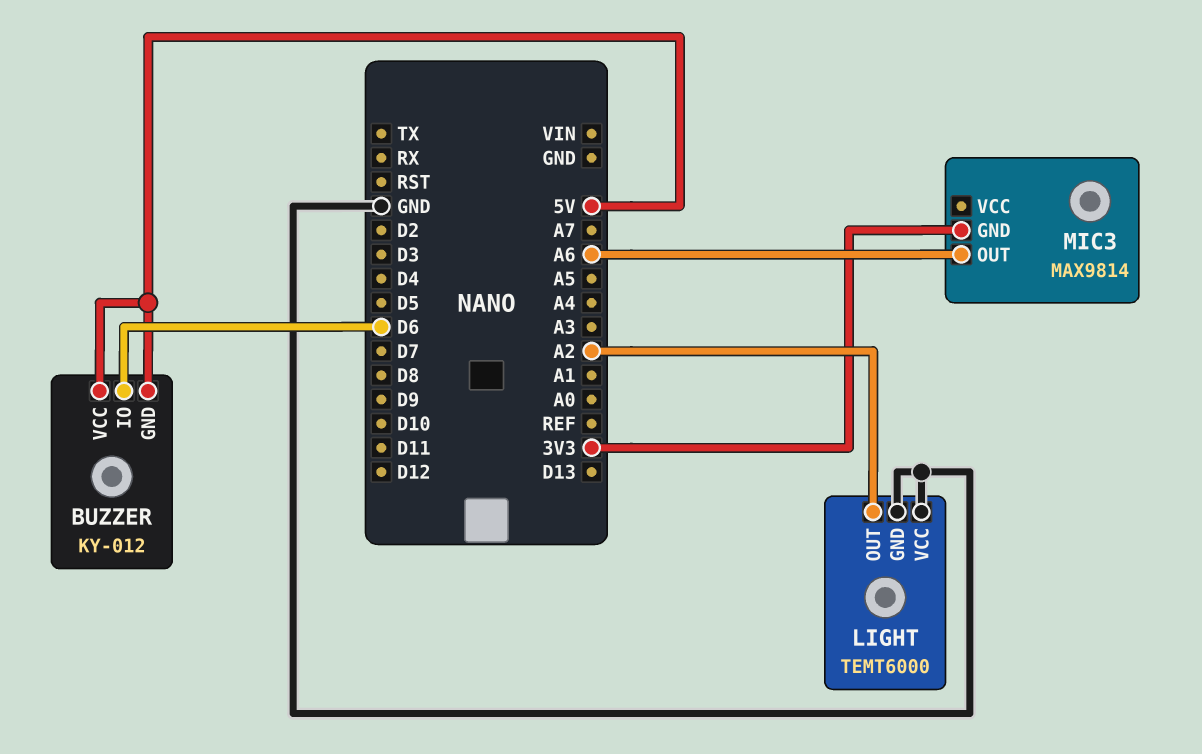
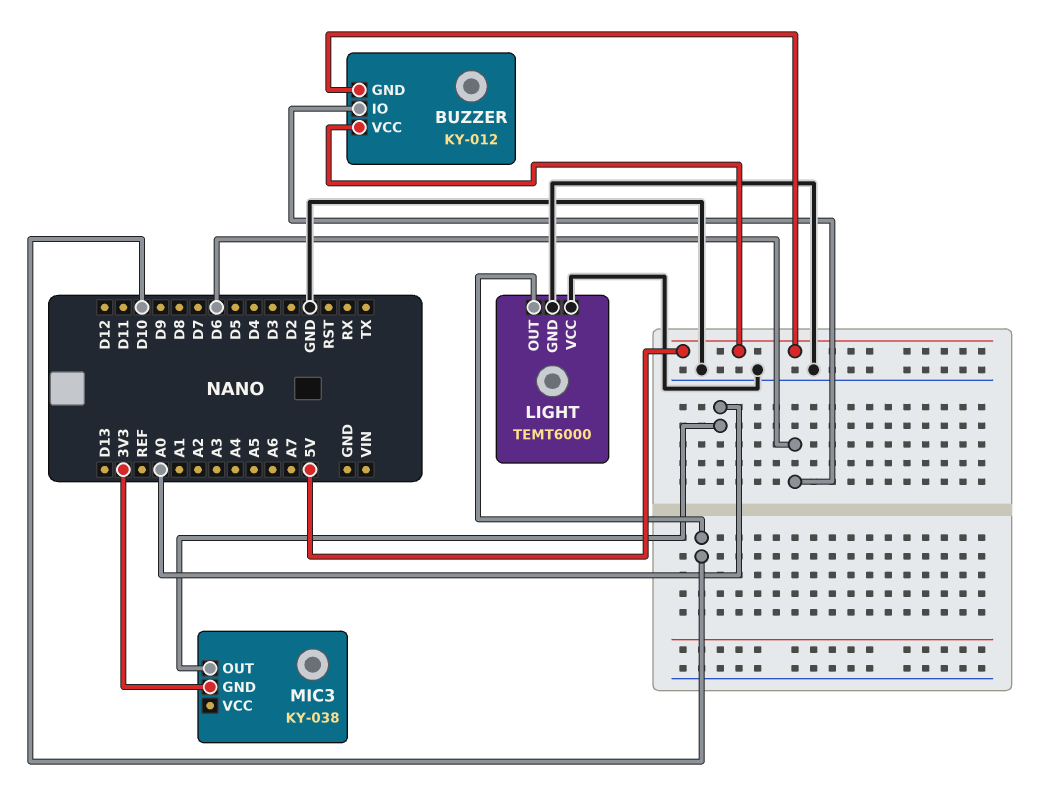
LIGHT pin OUT: A2 -> D10
MIC3: MAX9814 -> KY-038
MIC3 pin OUT: A6 -> A0

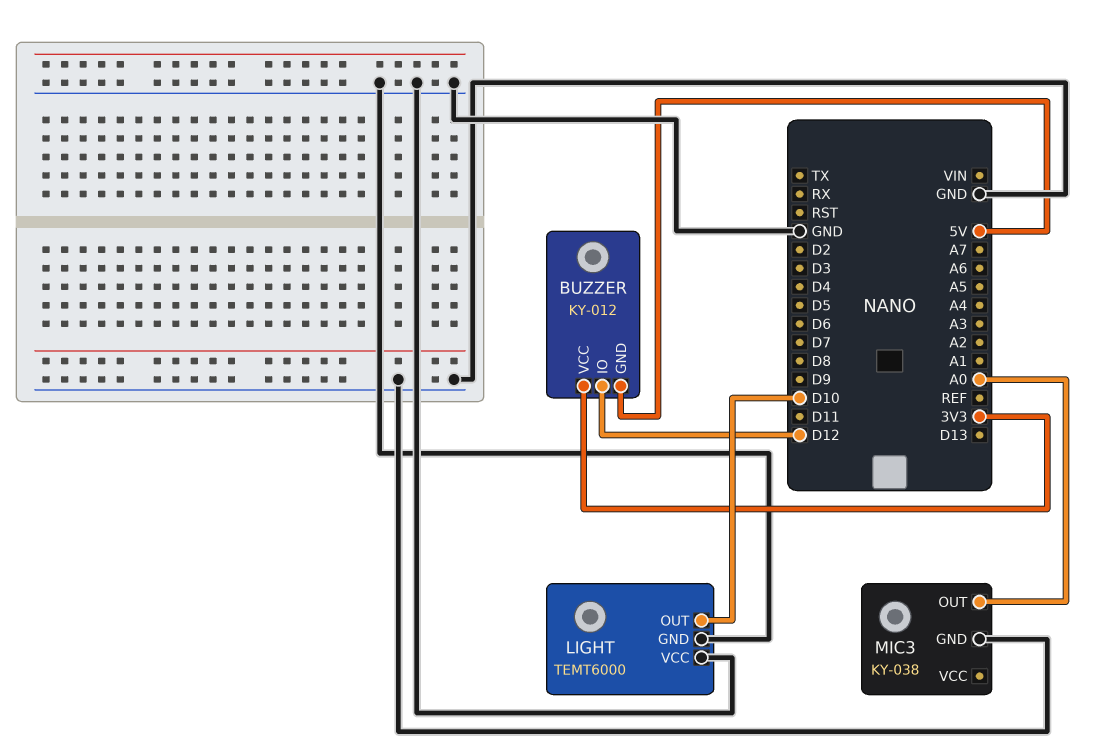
BUZZER pin IO: D6 -> D12
BUZZER pin VCC: 5V -> 3V3
MIC3 pin GND: 3V3 -> GND

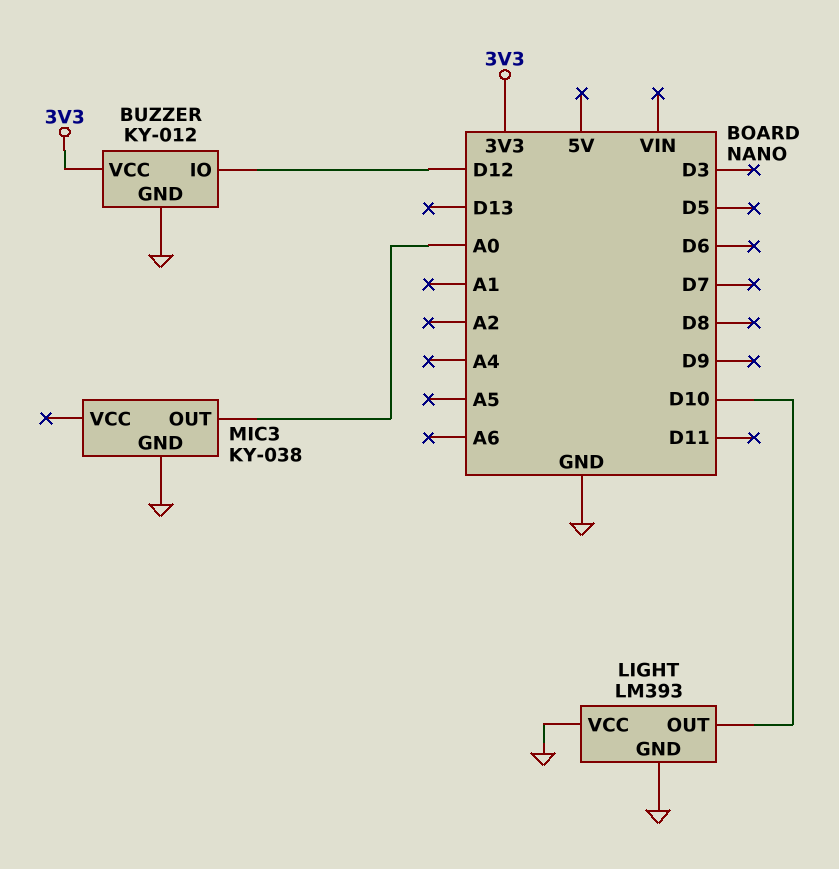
BUZZER pin GND: 5V -> GND
LIGHT: TEMT6000 -> LM393

